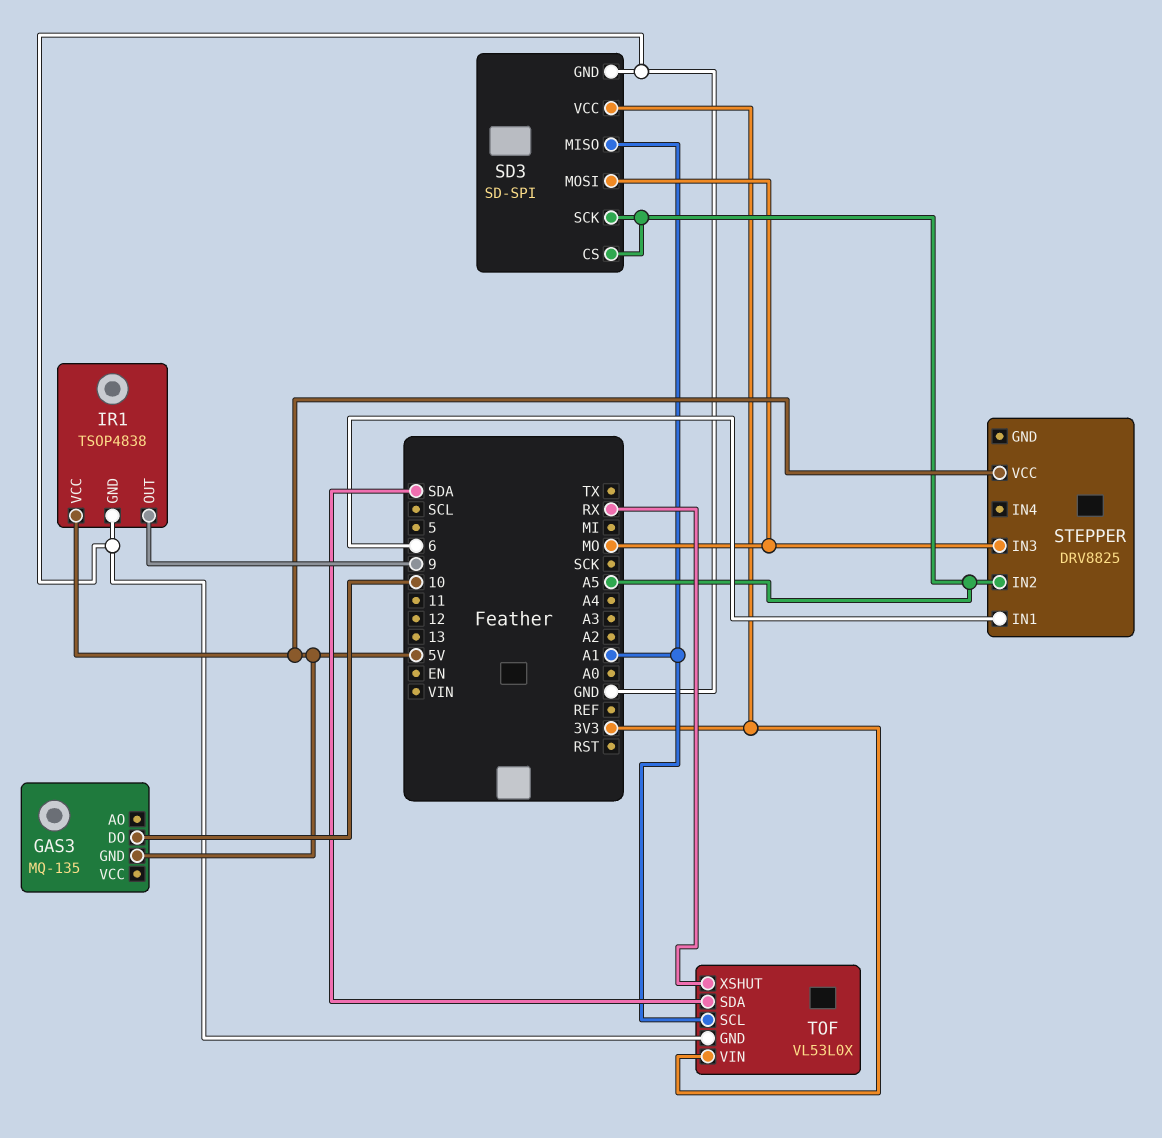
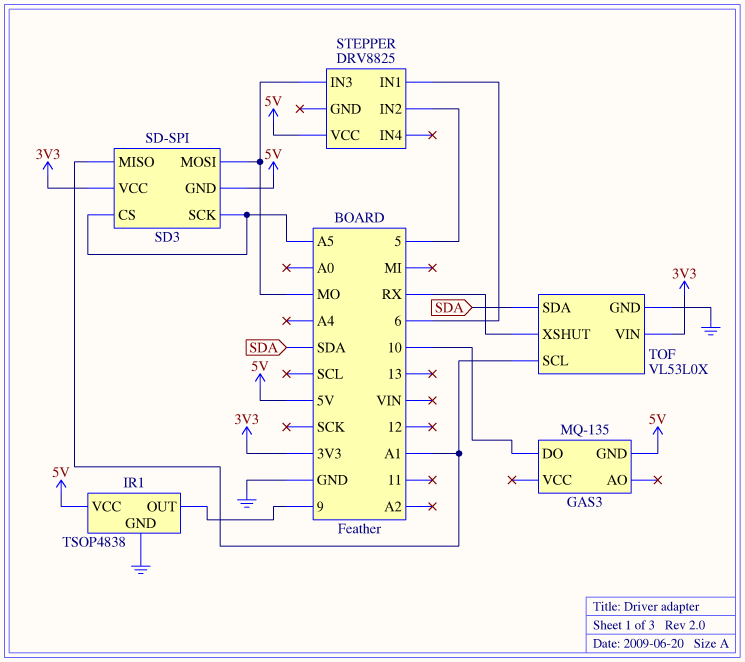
SD3 pin GND: GND -> 5V
STEPPER pin IN2: A5 -> 5

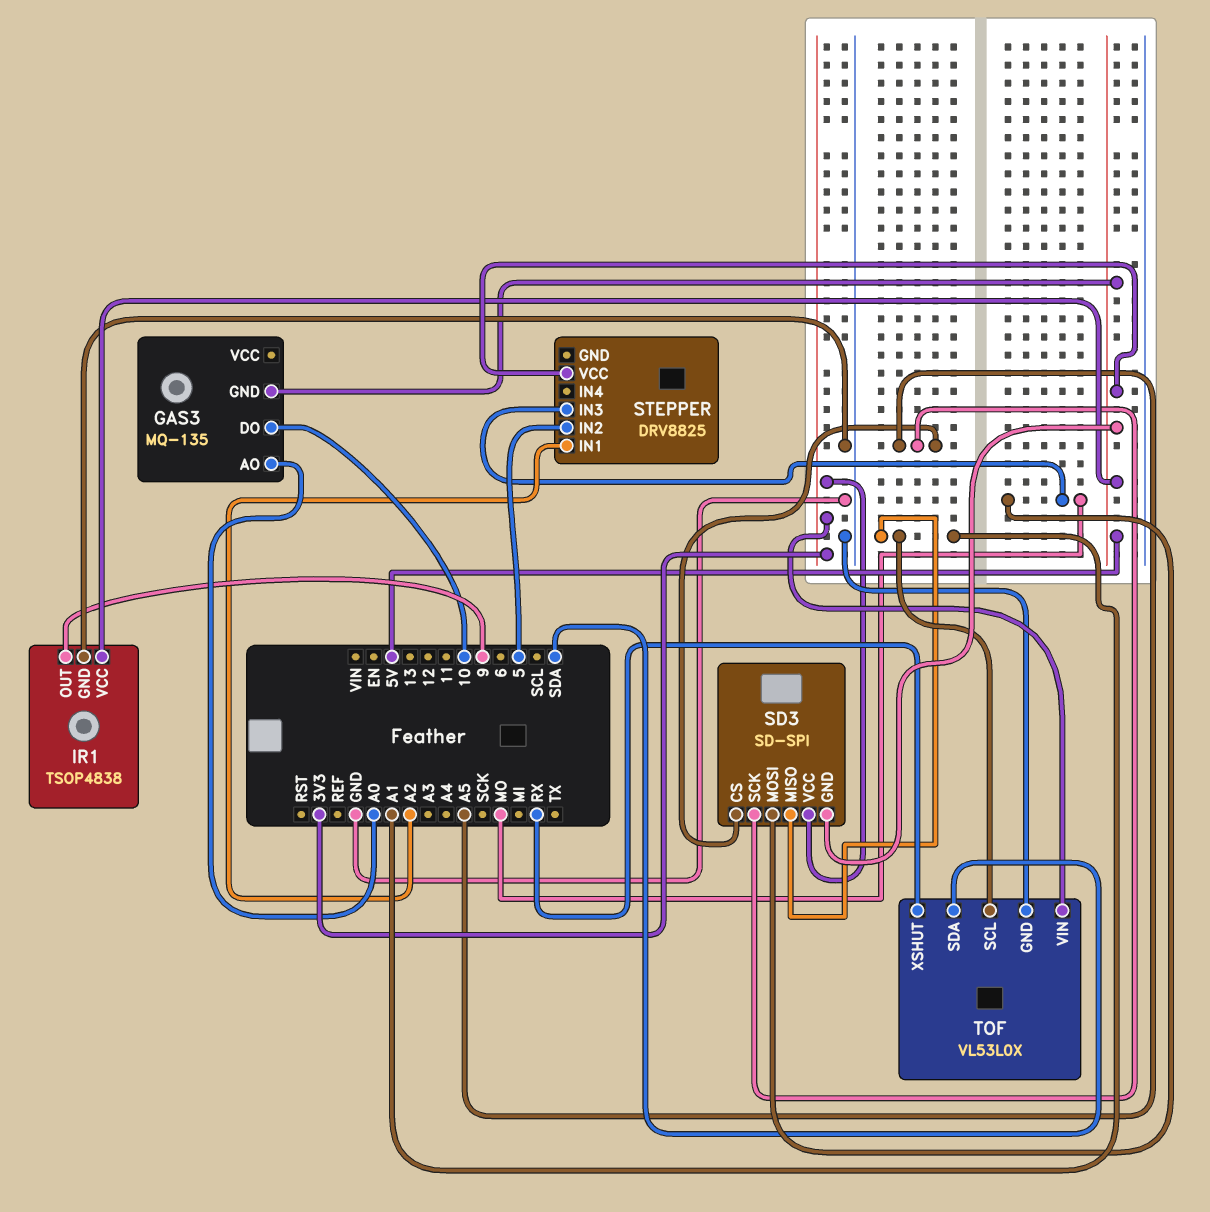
GAS3 pin AO: none -> A0
STEPPER pin IN1: 6 -> A2

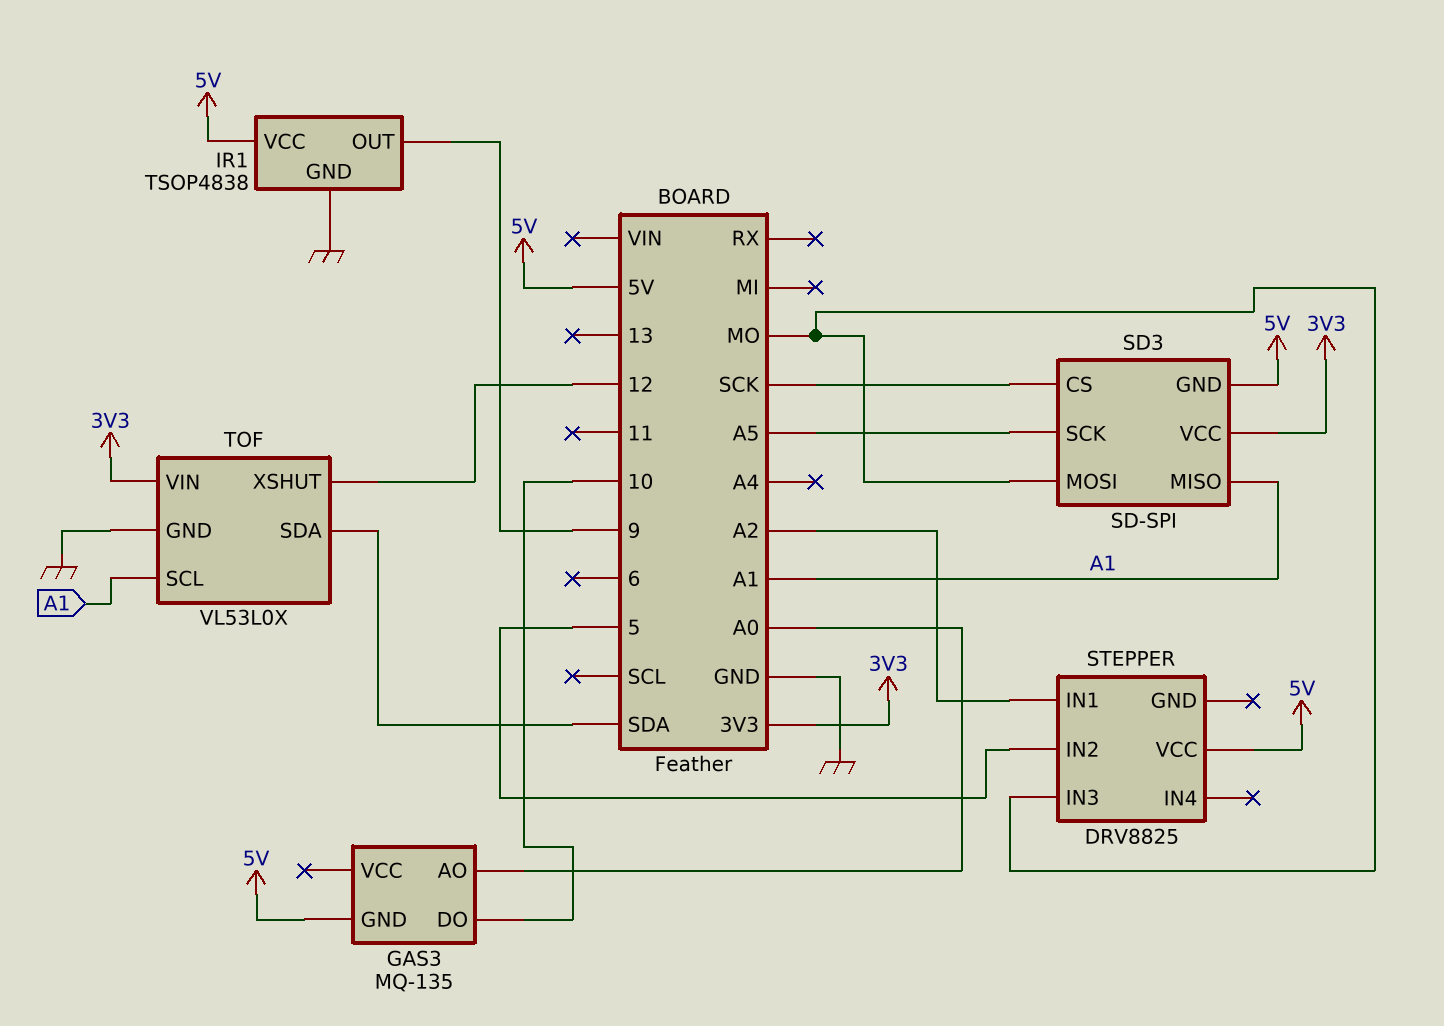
SD3 pin CS: A5 -> SCK
TOF pin XSHUT: RX -> 12

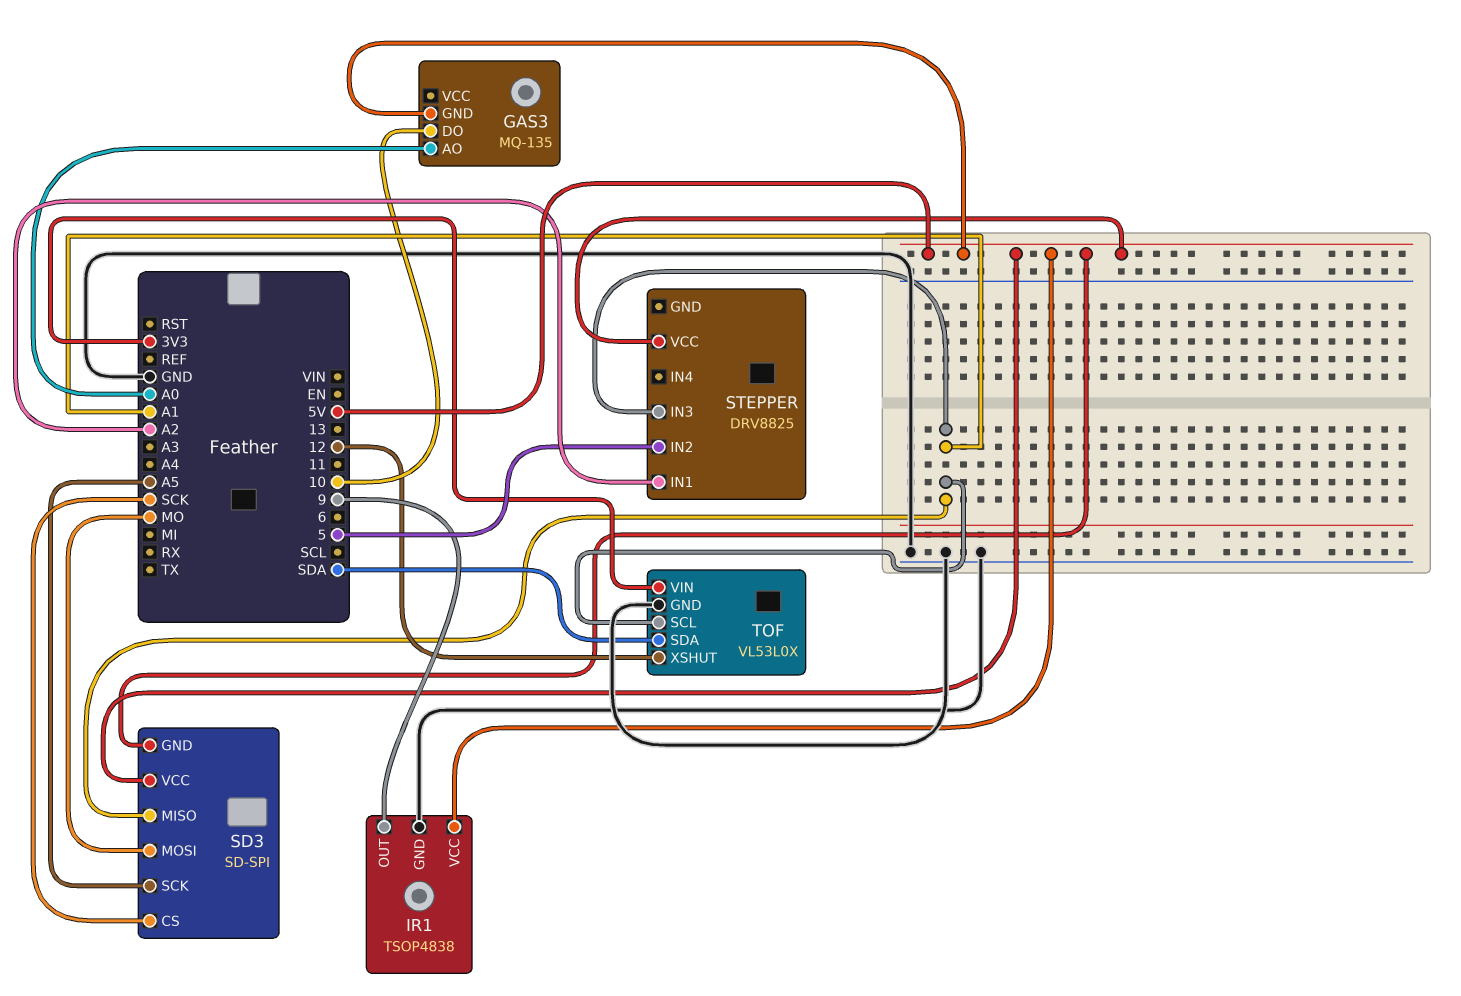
SD3 pin VCC: 3V3 -> 5V
STEPPER pin IN3: MO -> A1

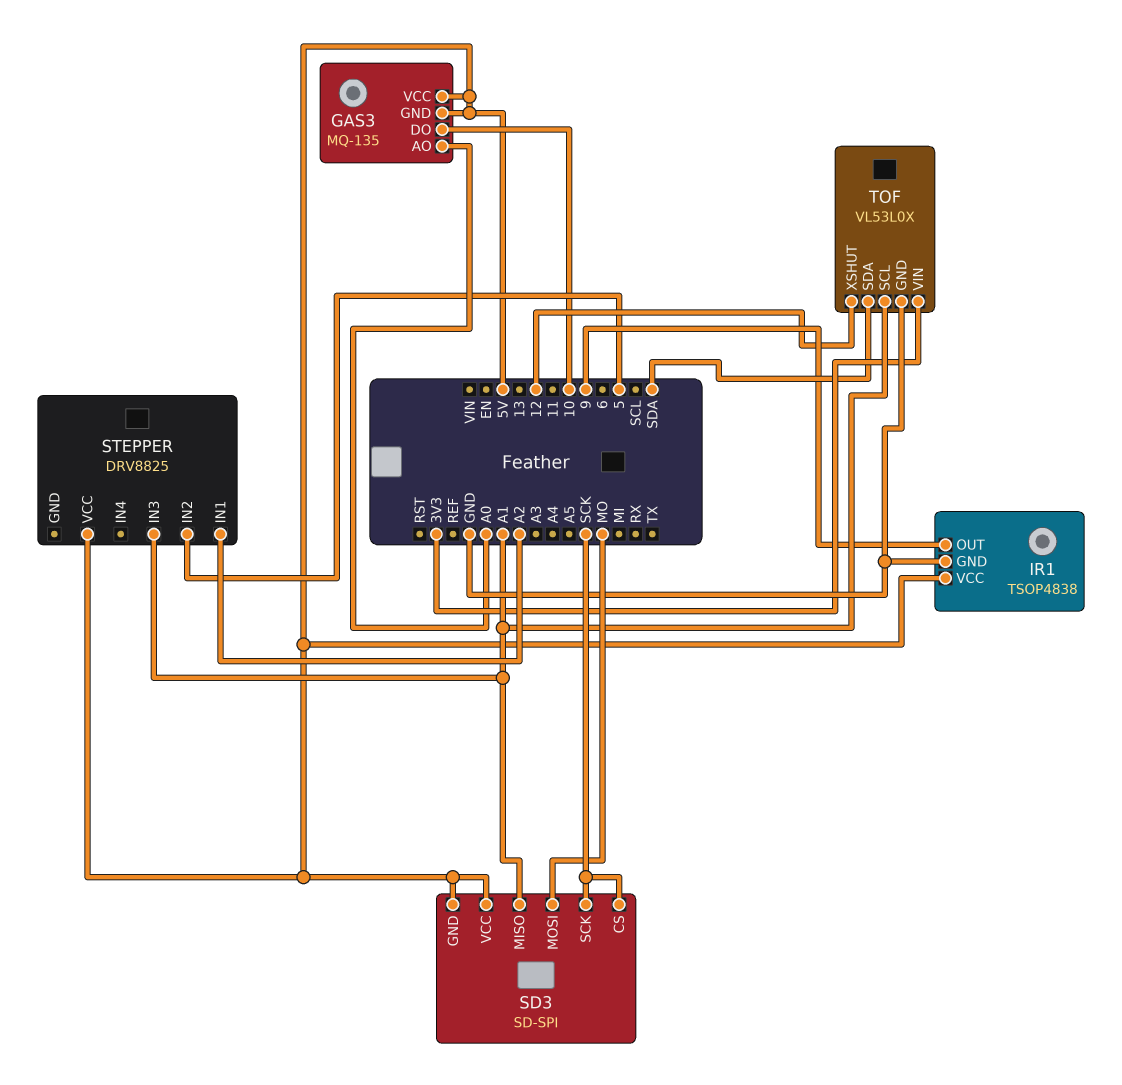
GAS3 pin VCC: none -> 5V
SD3 pin SCK: A5 -> SCK

